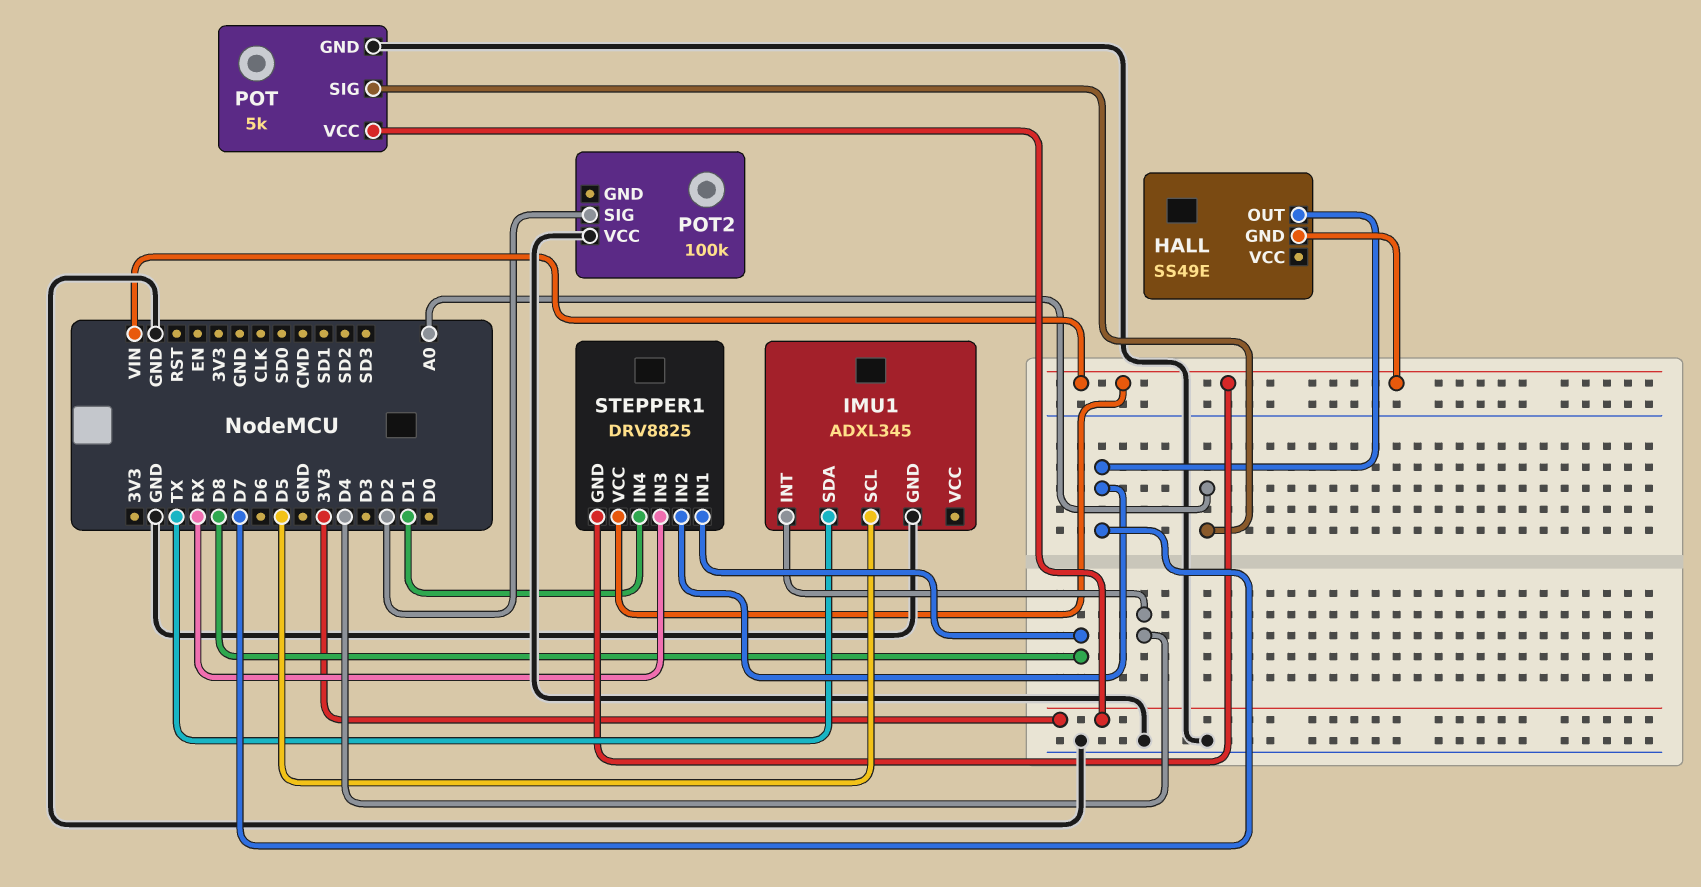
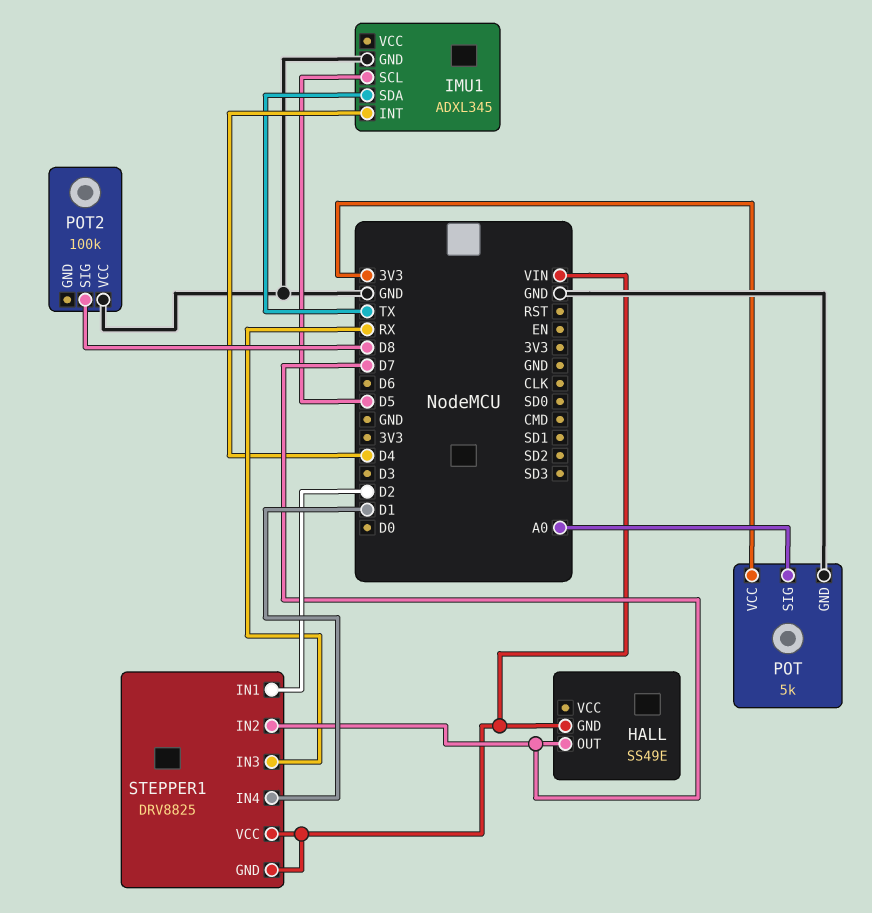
POT2 pin SIG: D2 -> D8
STEPPER1 pin IN1: D8 -> D2

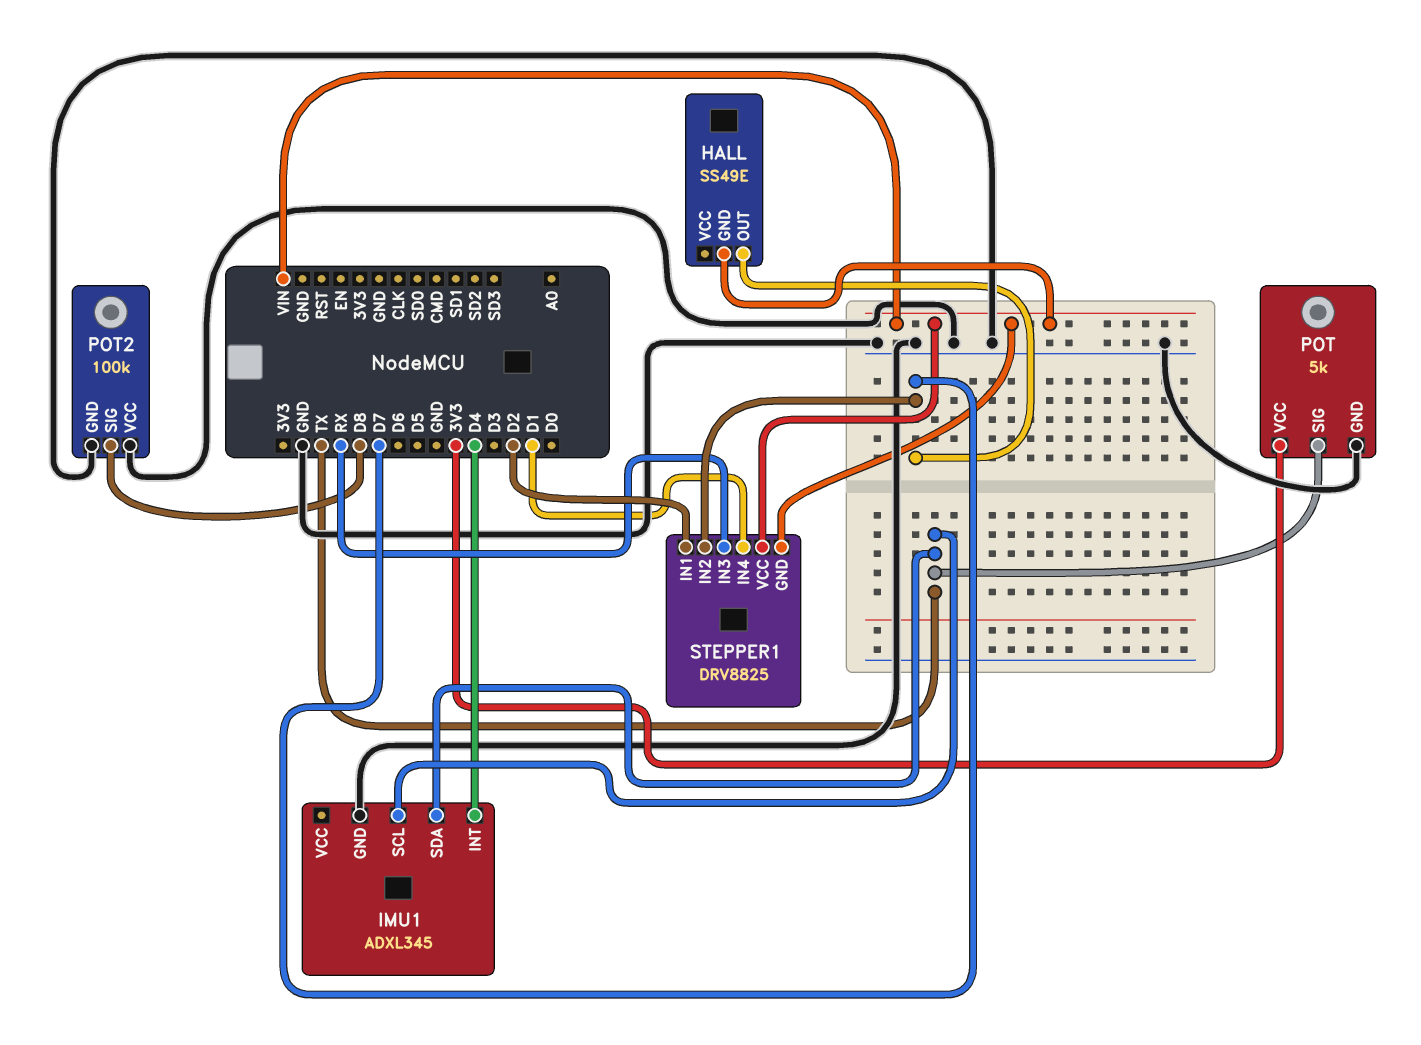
IMU1 pin SCL: D5 -> TX
POT pin SIG: A0 -> TX
POT2 pin GND: none -> GND

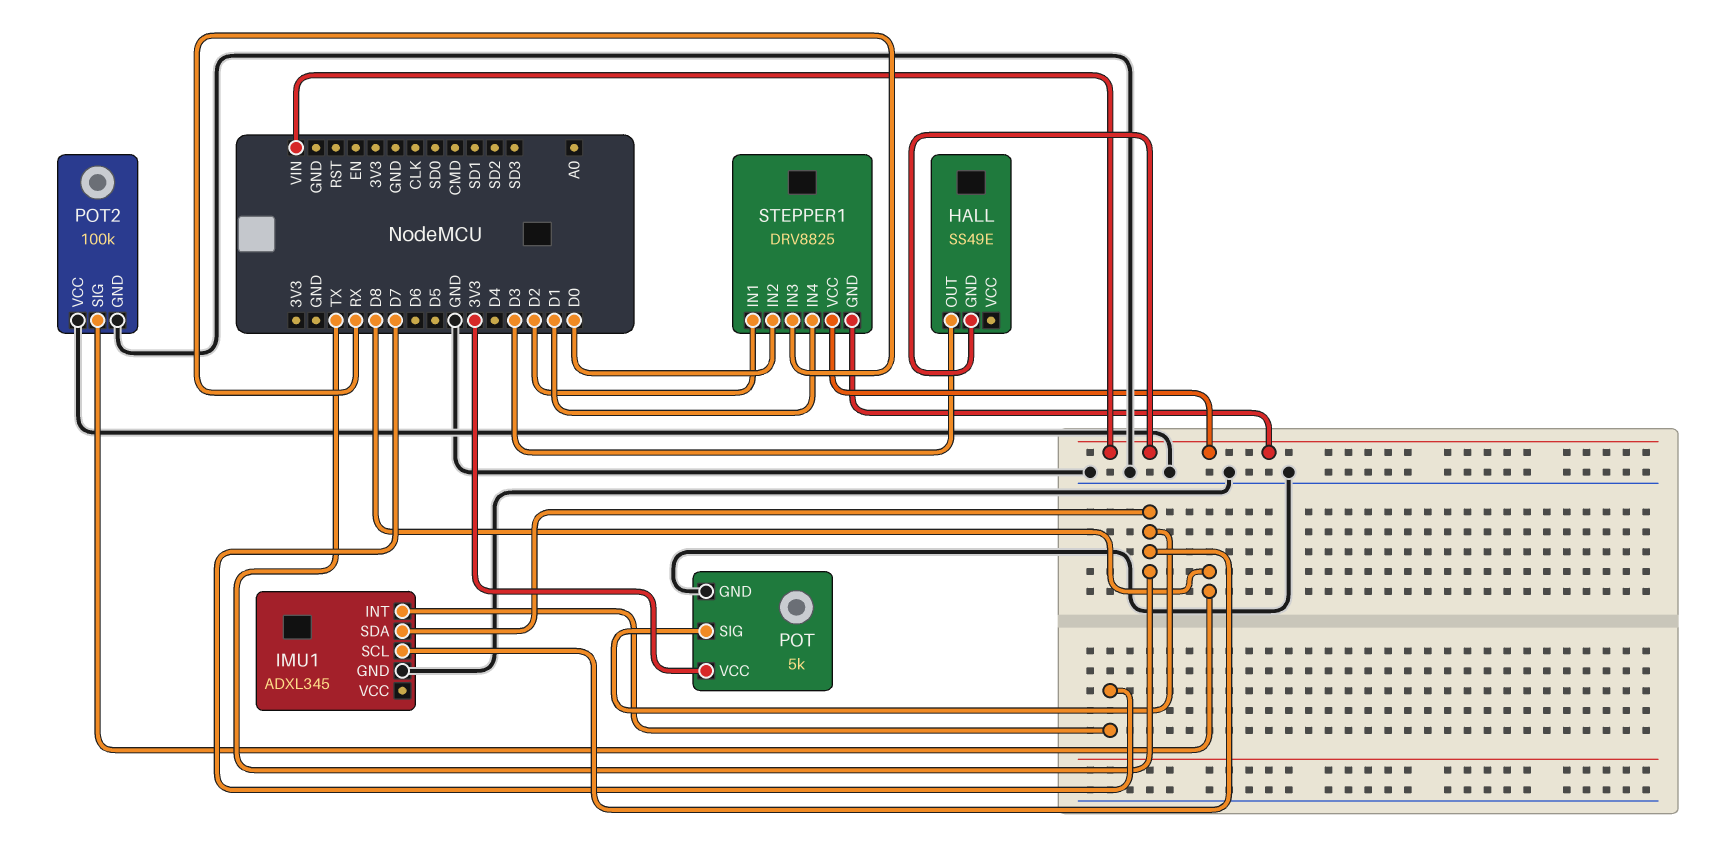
HALL pin OUT: D7 -> D3
IMU1 pin INT: D4 -> D7
STEPPER1 pin IN2: D7 -> D0

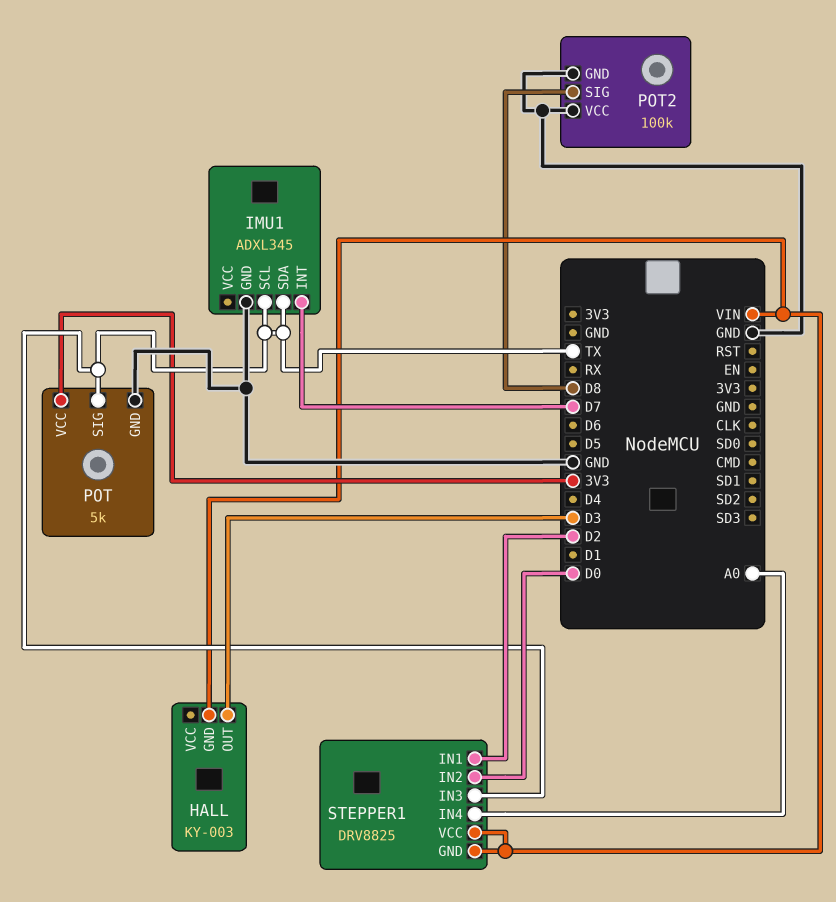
HALL: SS49E -> KY-003
STEPPER1 pin IN3: RX -> TX
STEPPER1 pin IN4: D1 -> A0

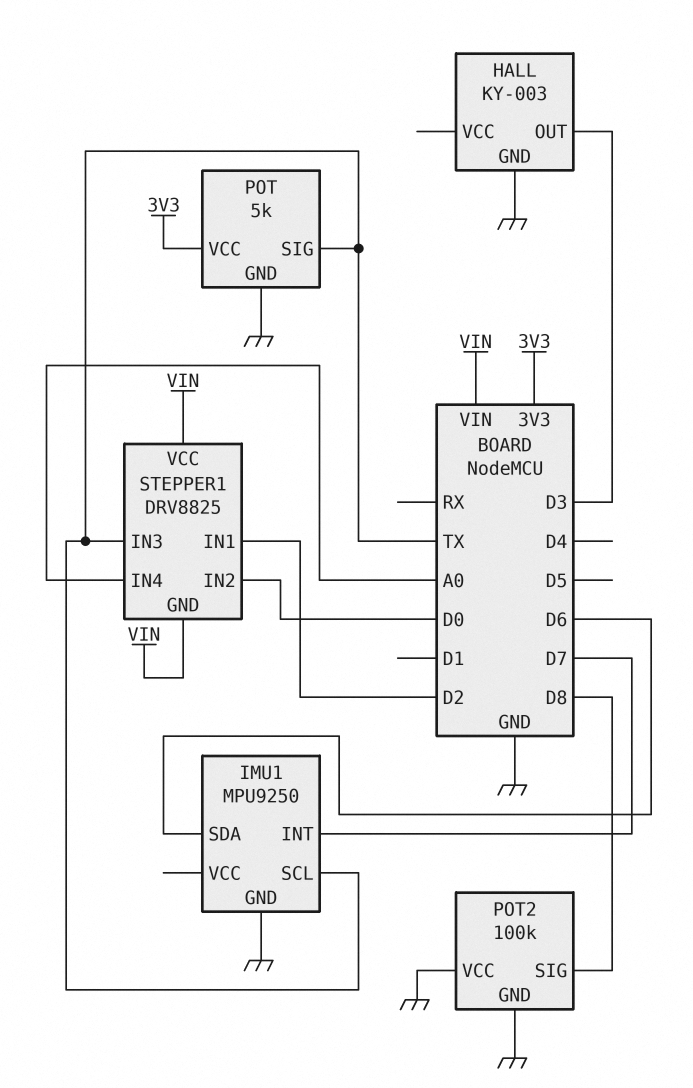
HALL pin GND: VIN -> GND
IMU1: ADXL345 -> MPU9250
IMU1 pin SDA: TX -> D6

